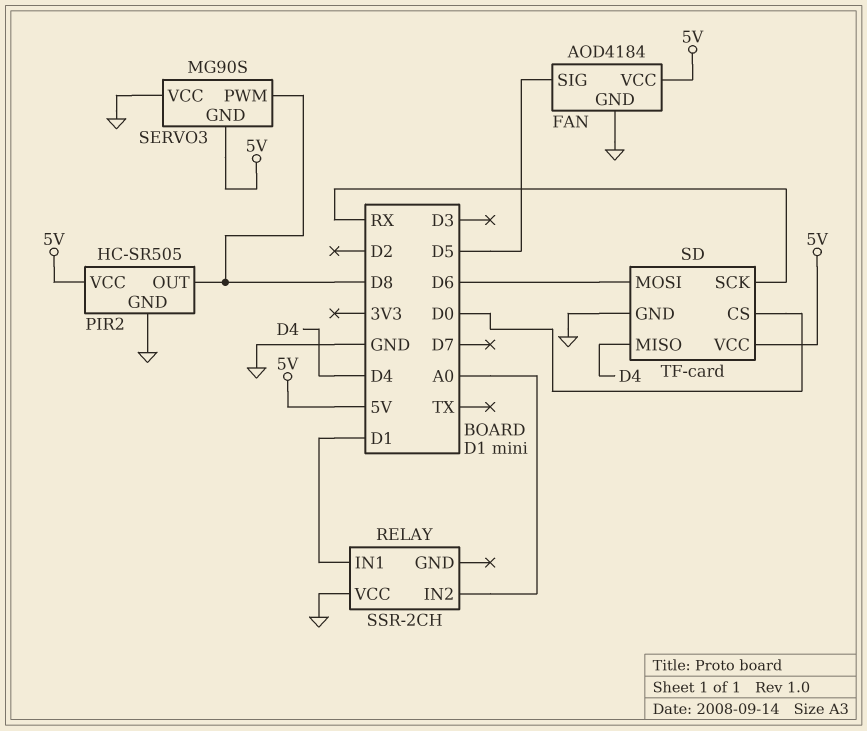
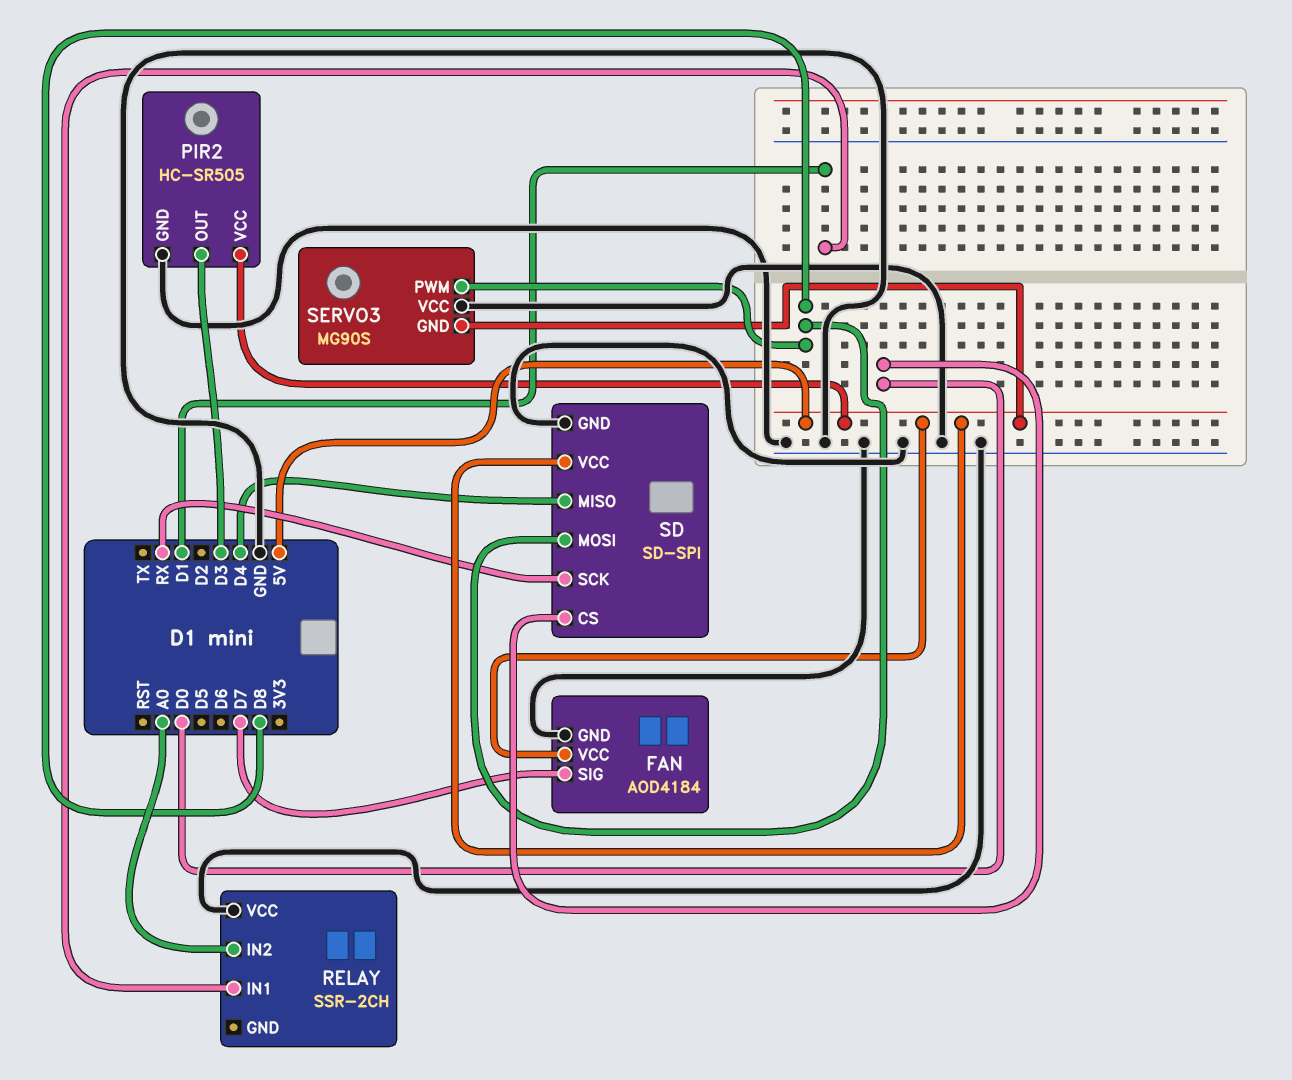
FAN pin SIG: D5 -> D7
PIR2 pin OUT: D8 -> D3
SD: TF-card -> SD-SPI
SD pin MOSI: D6 -> D8

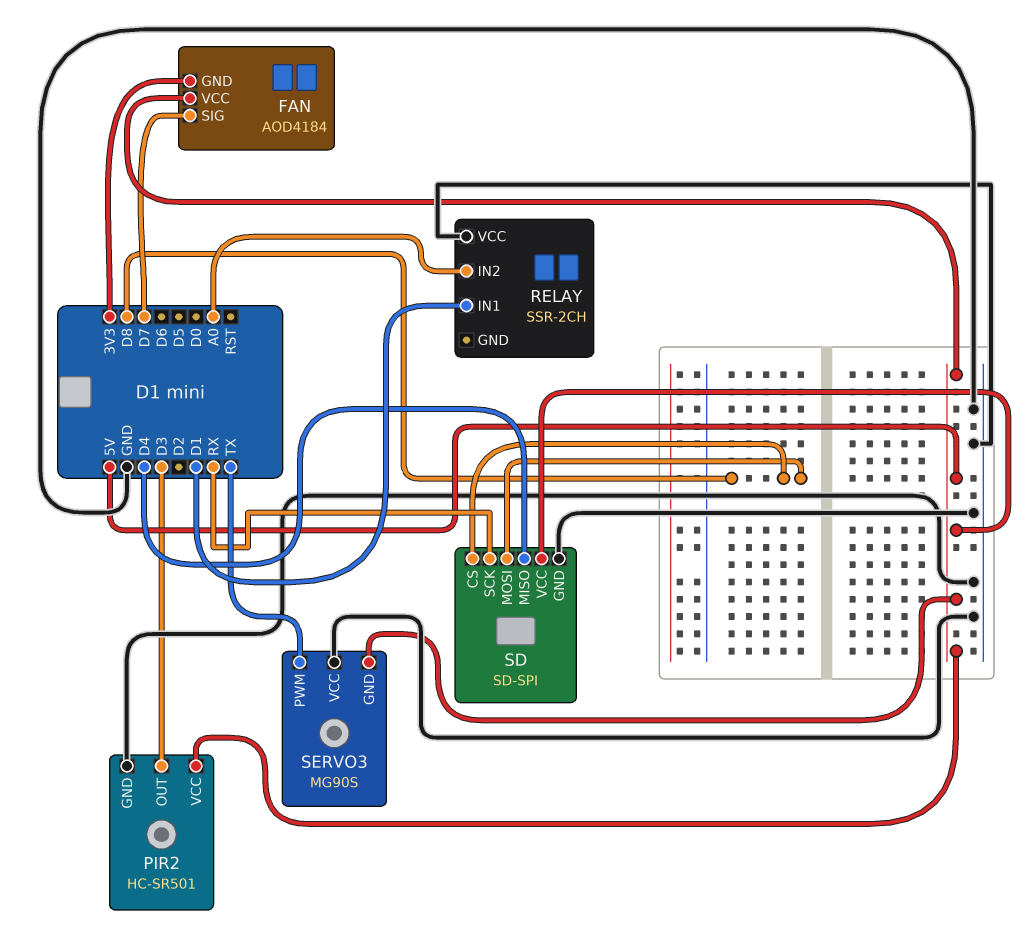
FAN pin GND: GND -> 3V3
PIR2: HC-SR505 -> HC-SR501
SD pin CS: D0 -> D8
SERVO3 pin PWM: D8 -> TX

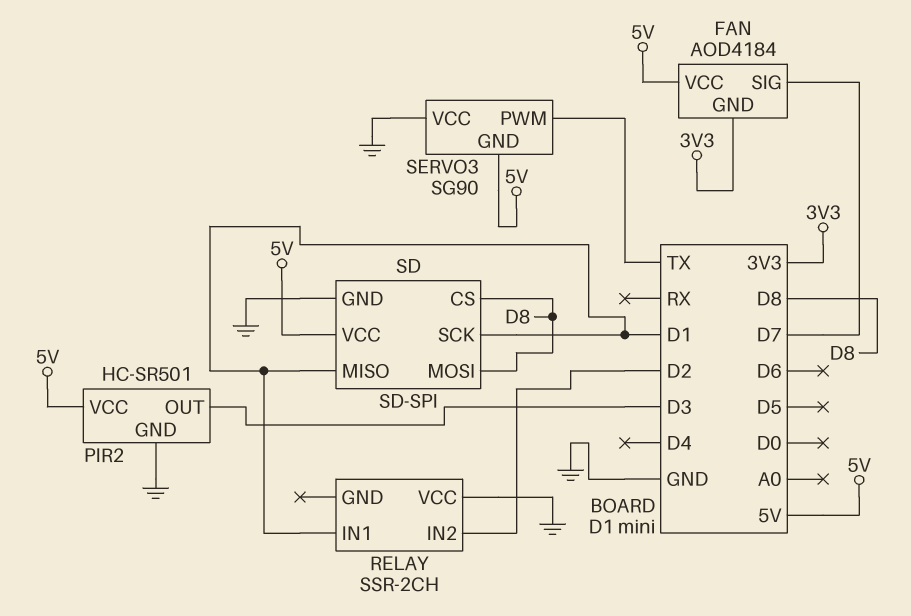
RELAY pin IN2: A0 -> D2
SD pin MISO: D4 -> D1
SD pin SCK: RX -> D1
SERVO3: MG90S -> SG90

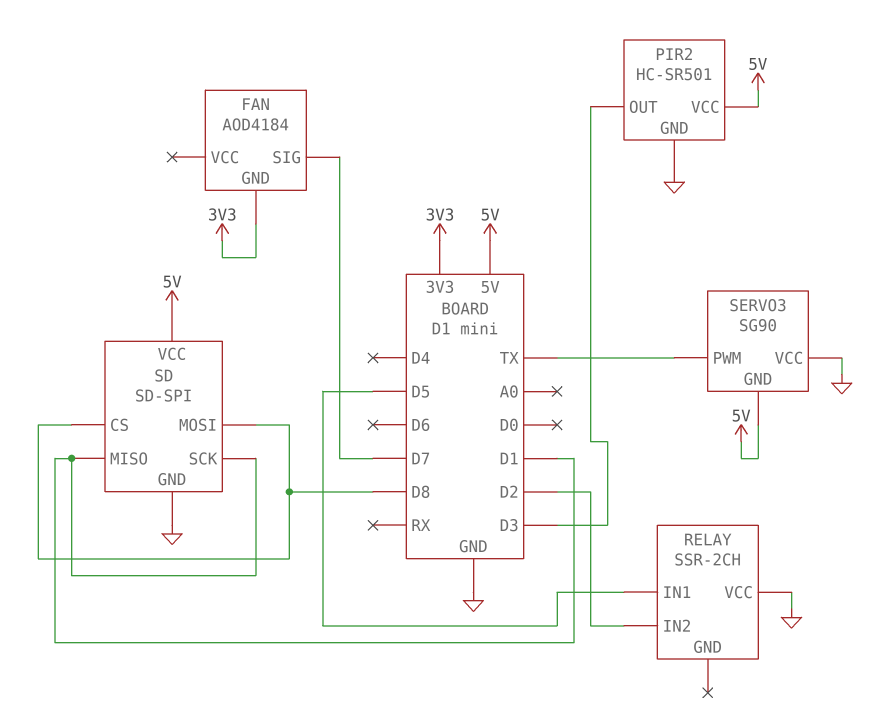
FAN pin VCC: 5V -> none
RELAY pin IN1: D1 -> D5

